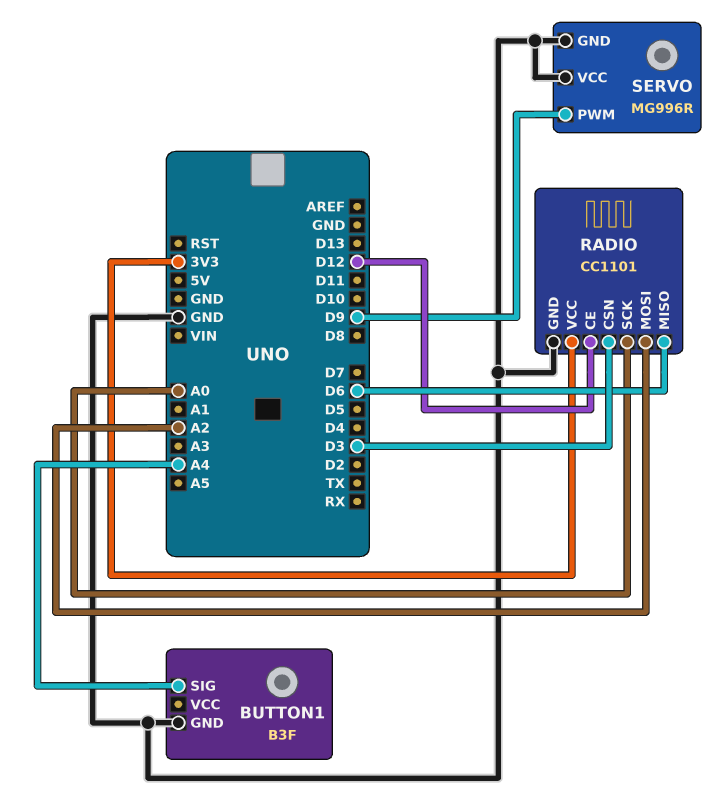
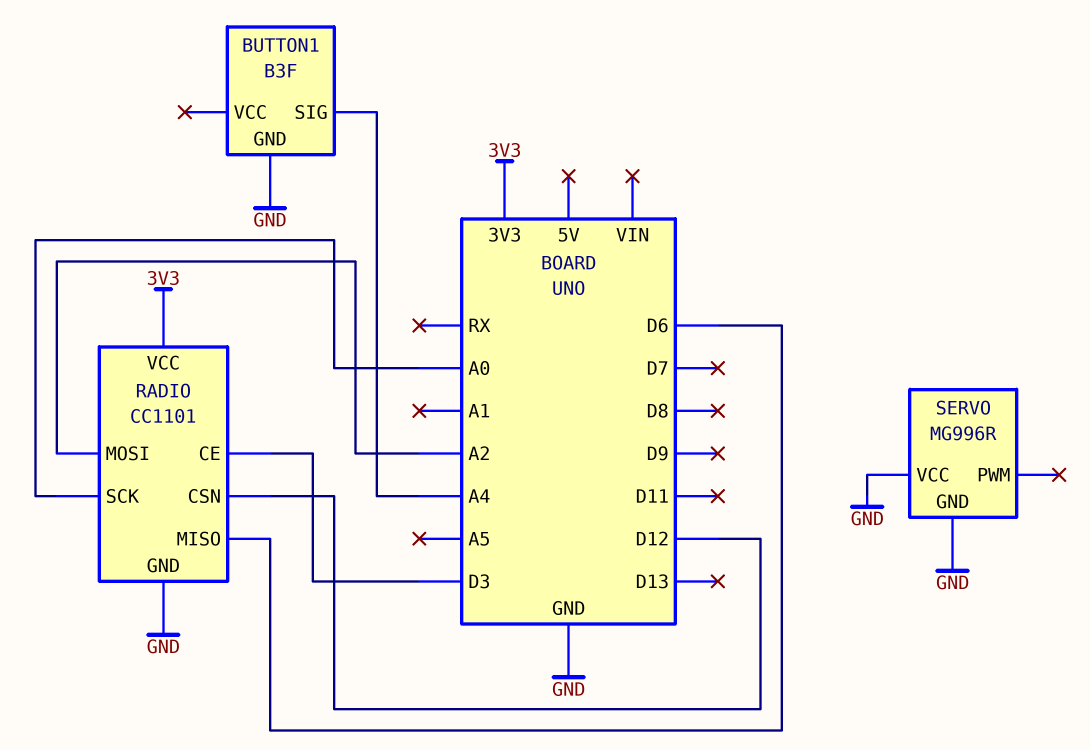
RADIO pin CE: D12 -> D3
RADIO pin CSN: D3 -> D12
SERVO pin PWM: D9 -> none

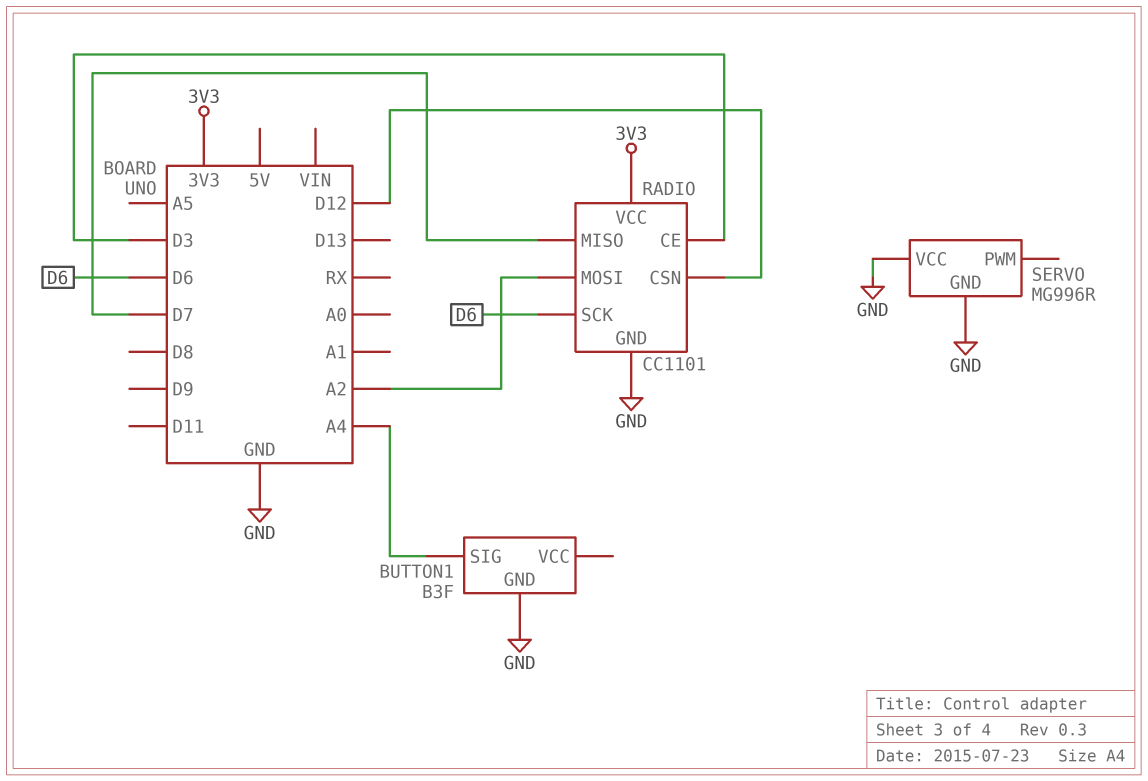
RADIO pin MISO: D6 -> D7
RADIO pin SCK: A0 -> D6

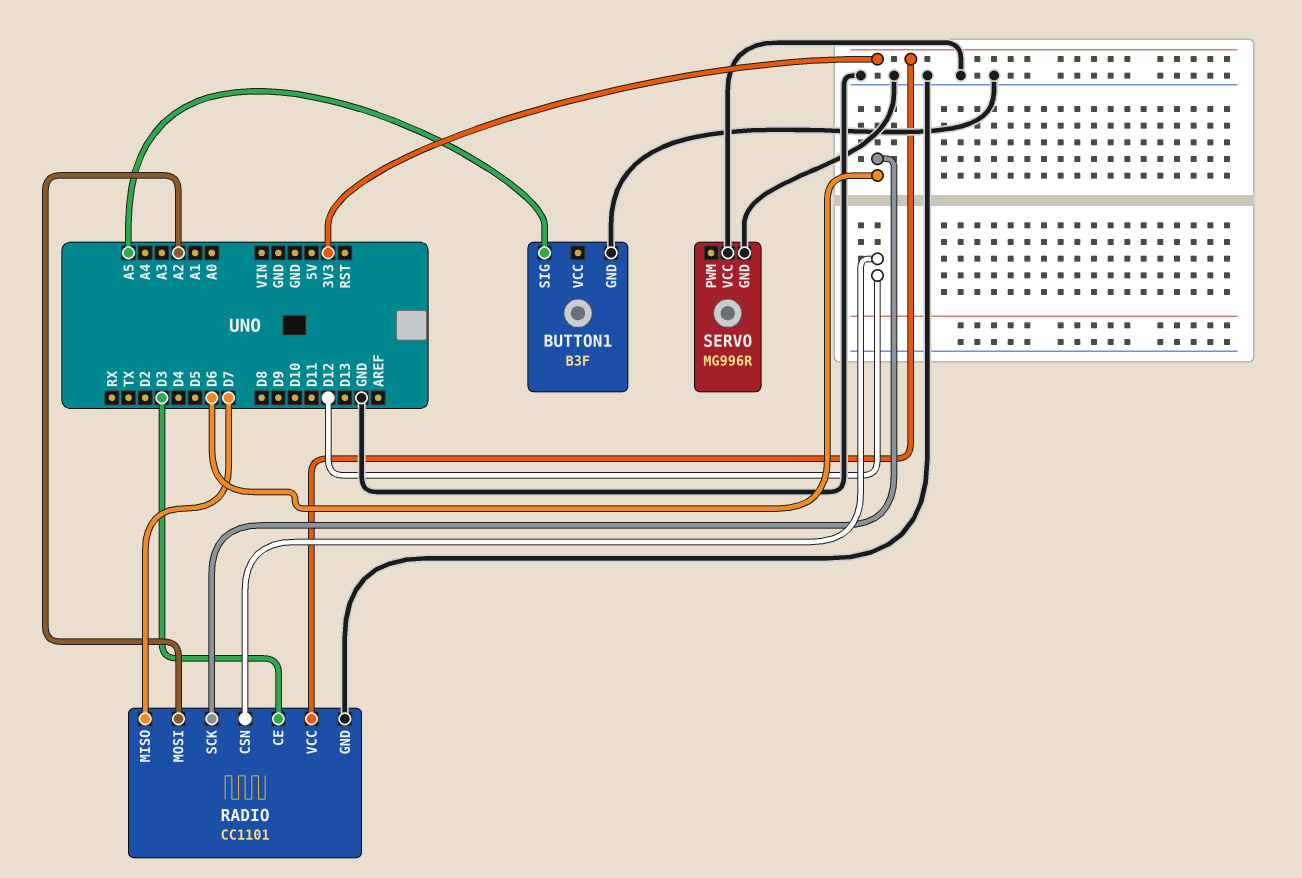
BUTTON1 pin SIG: A4 -> A5

